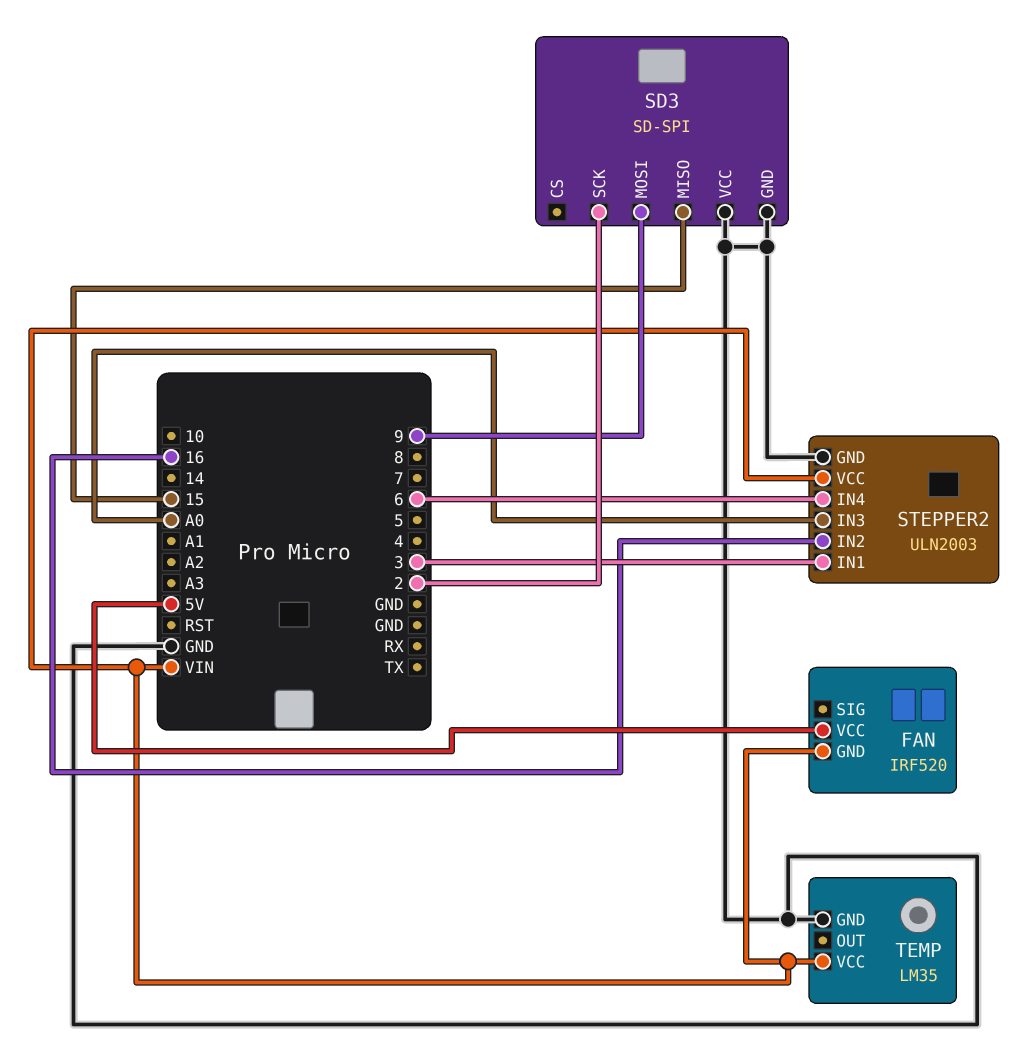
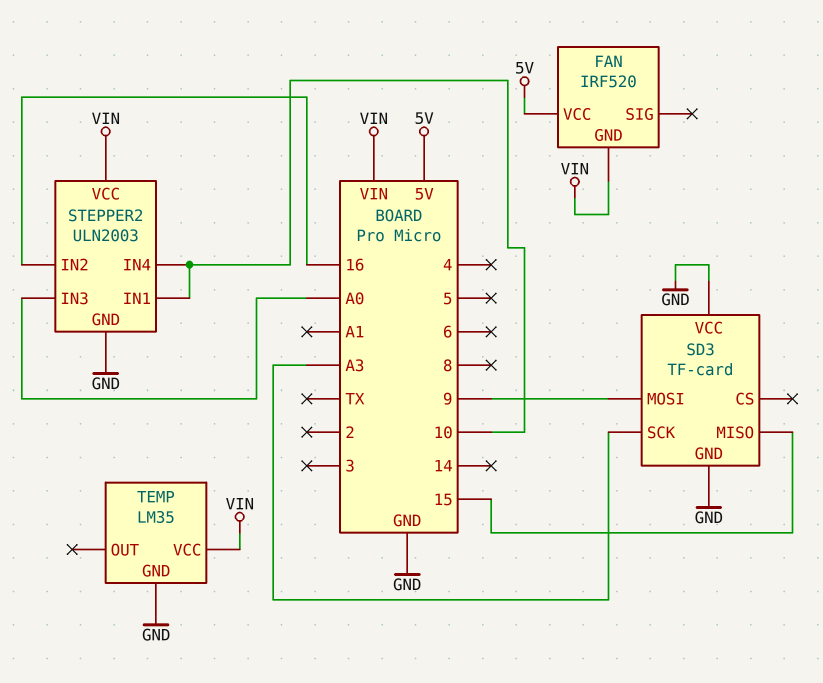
SD3: SD-SPI -> TF-card
SD3 pin SCK: 2 -> A3
STEPPER2 pin IN1: 3 -> 10
STEPPER2 pin IN4: 6 -> 10

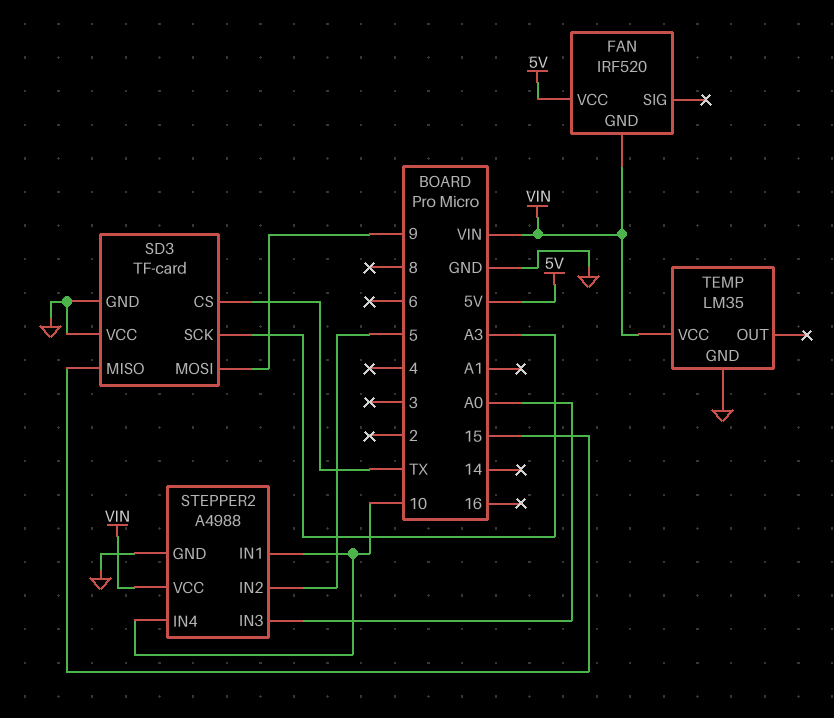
SD3 pin CS: none -> TX
STEPPER2: ULN2003 -> A4988
STEPPER2 pin IN2: 16 -> 5

